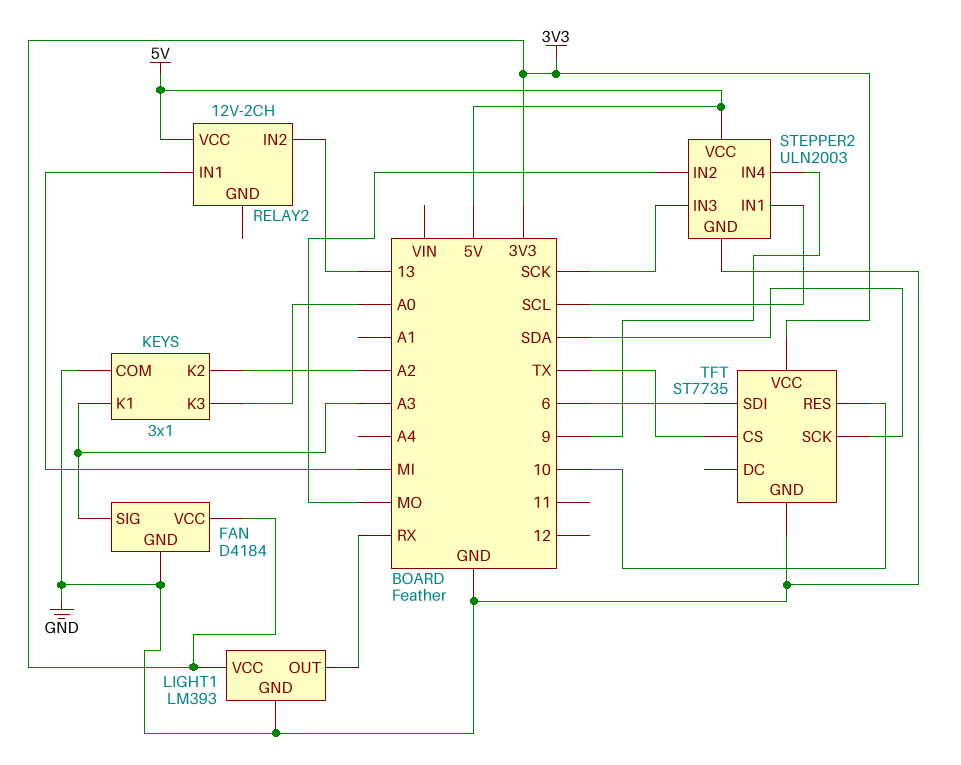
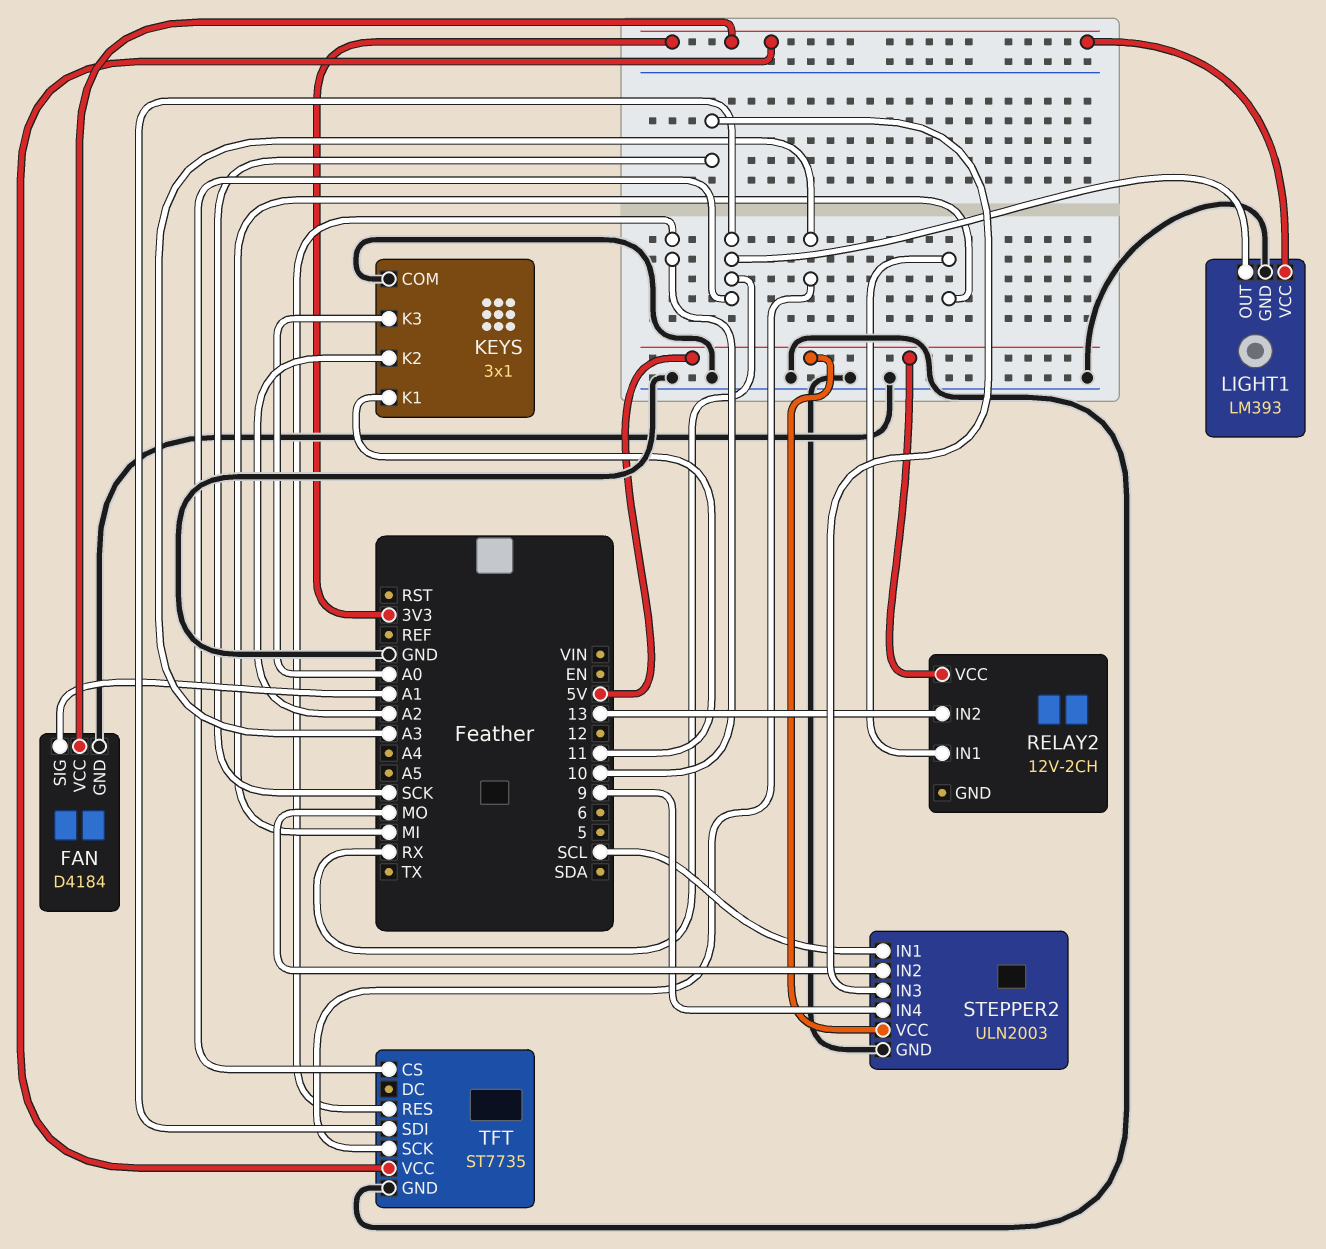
FAN pin SIG: A3 -> A1
KEYS pin K1: A3 -> 11
TFT pin CS: TX -> RX
TFT pin SCK: SDA -> A3
TFT pin SDI: 6 -> RX

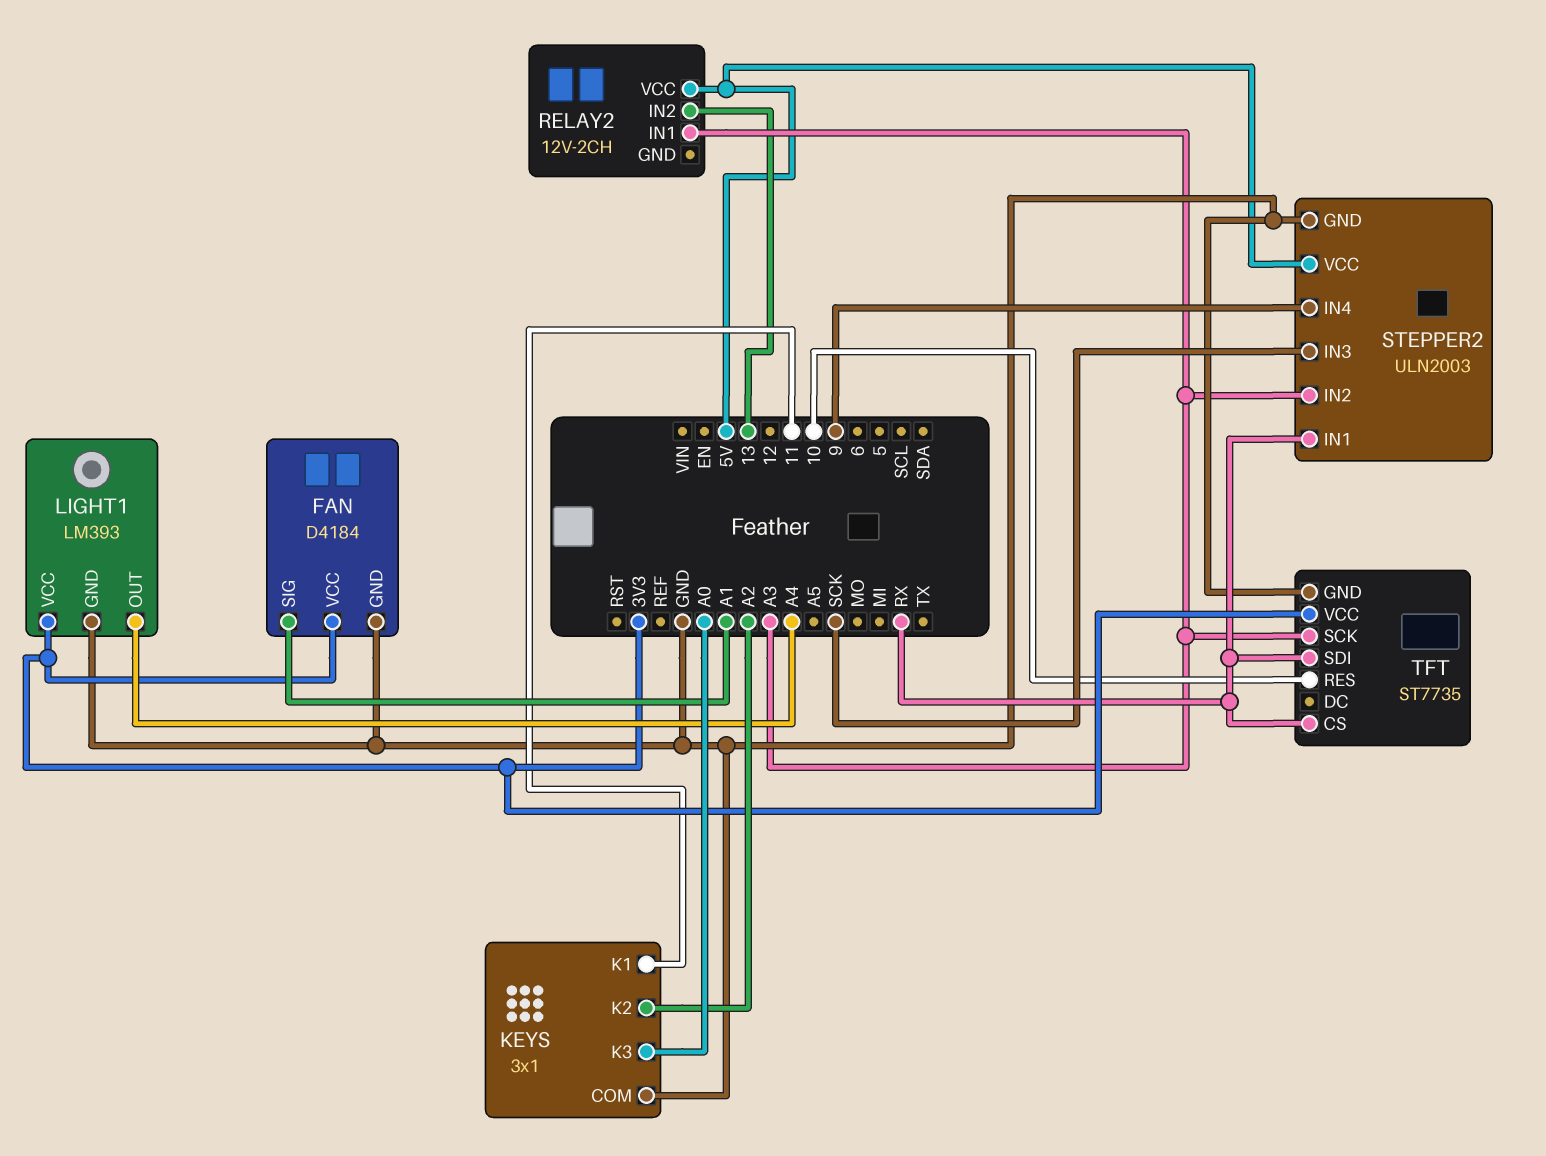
LIGHT1 pin OUT: RX -> A4
RELAY2 pin IN1: MI -> A3
STEPPER2 pin IN1: SCL -> RX
STEPPER2 pin IN2: MO -> A3

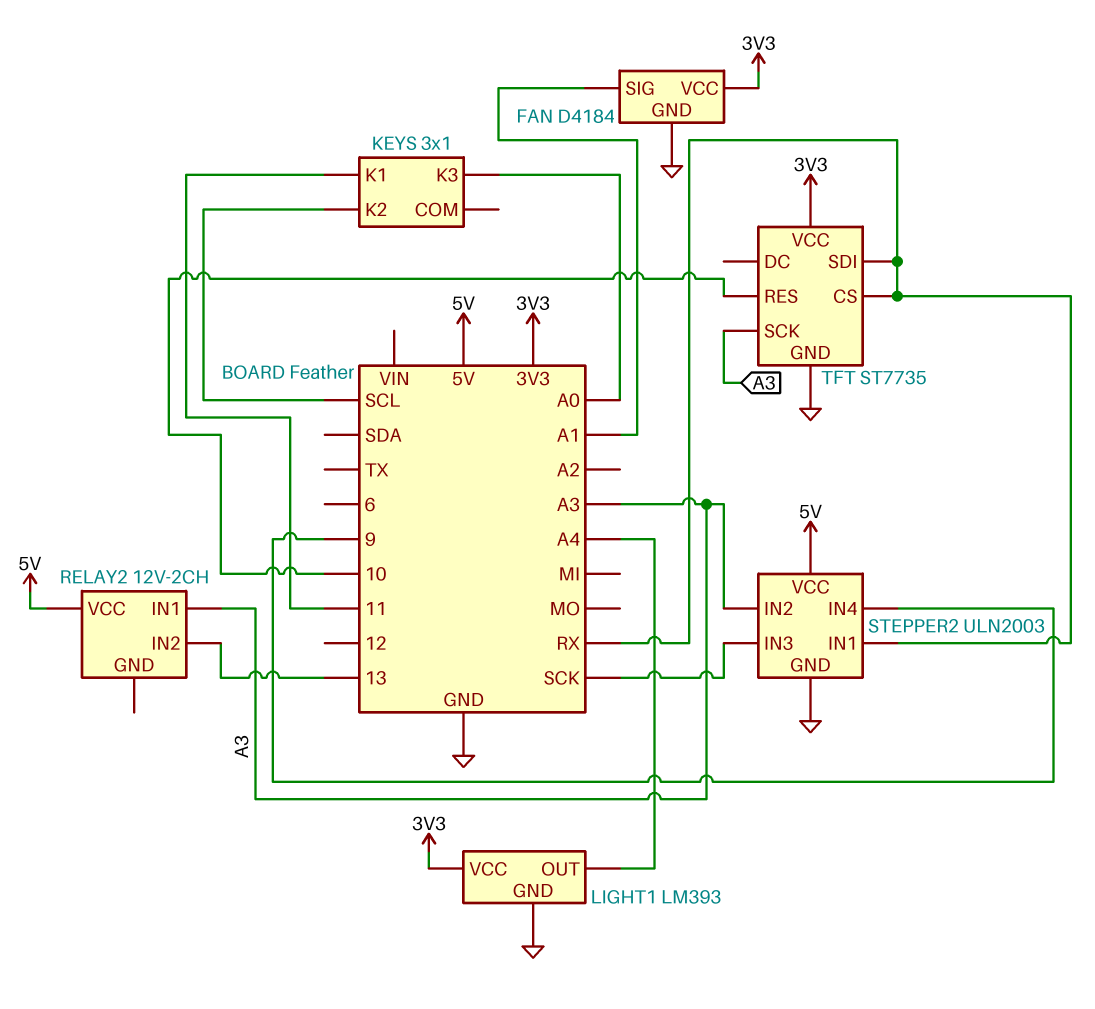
KEYS pin COM: GND -> none
KEYS pin K2: A2 -> SCL

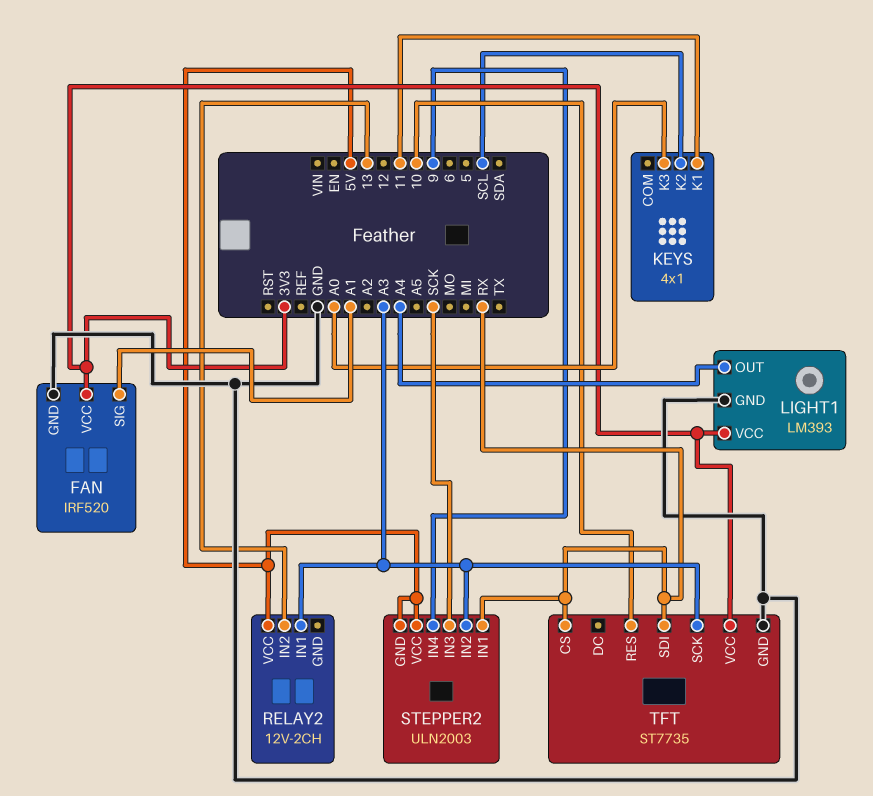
FAN: D4184 -> IRF520
KEYS: 3x1 -> 4x1
STEPPER2 pin GND: GND -> 5V

